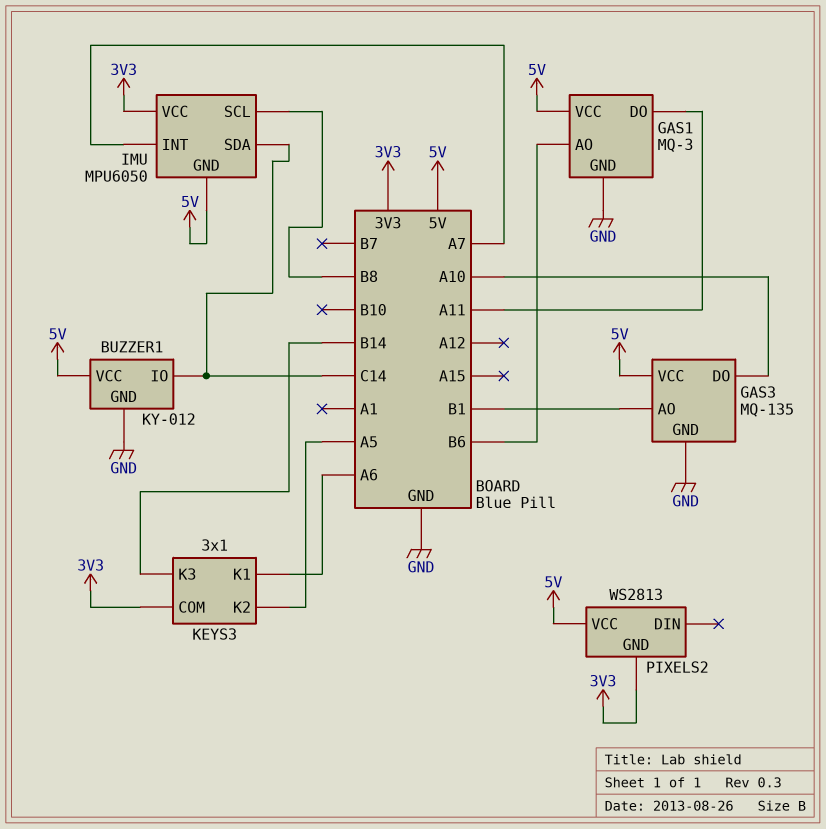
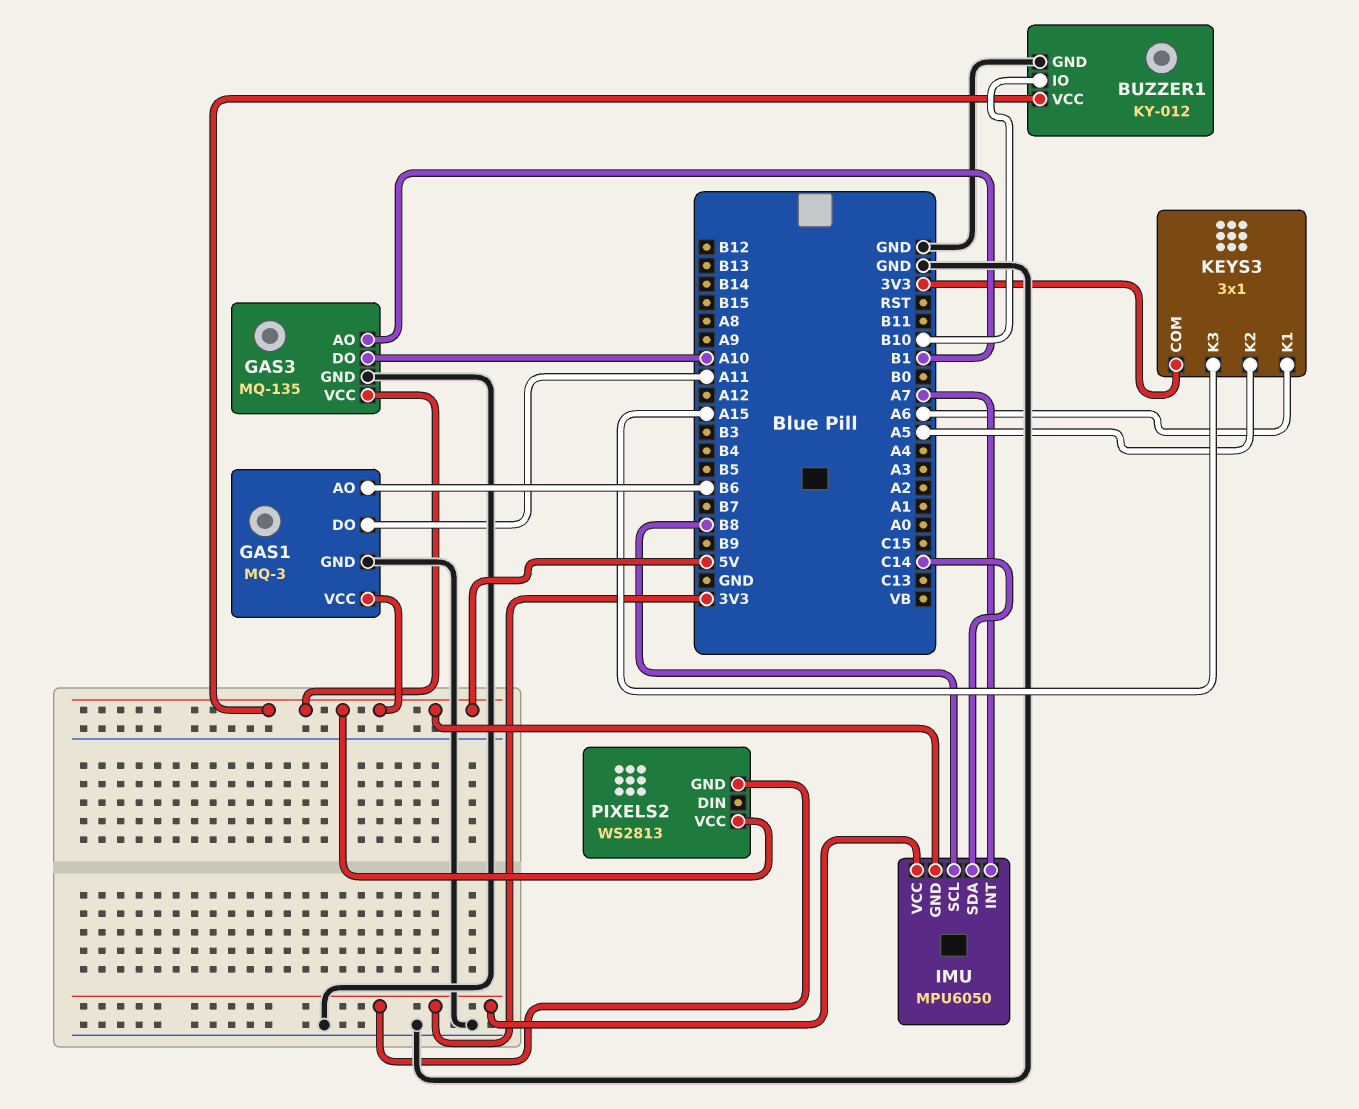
BUZZER1 pin IO: C14 -> B10
KEYS3 pin K3: B14 -> A15

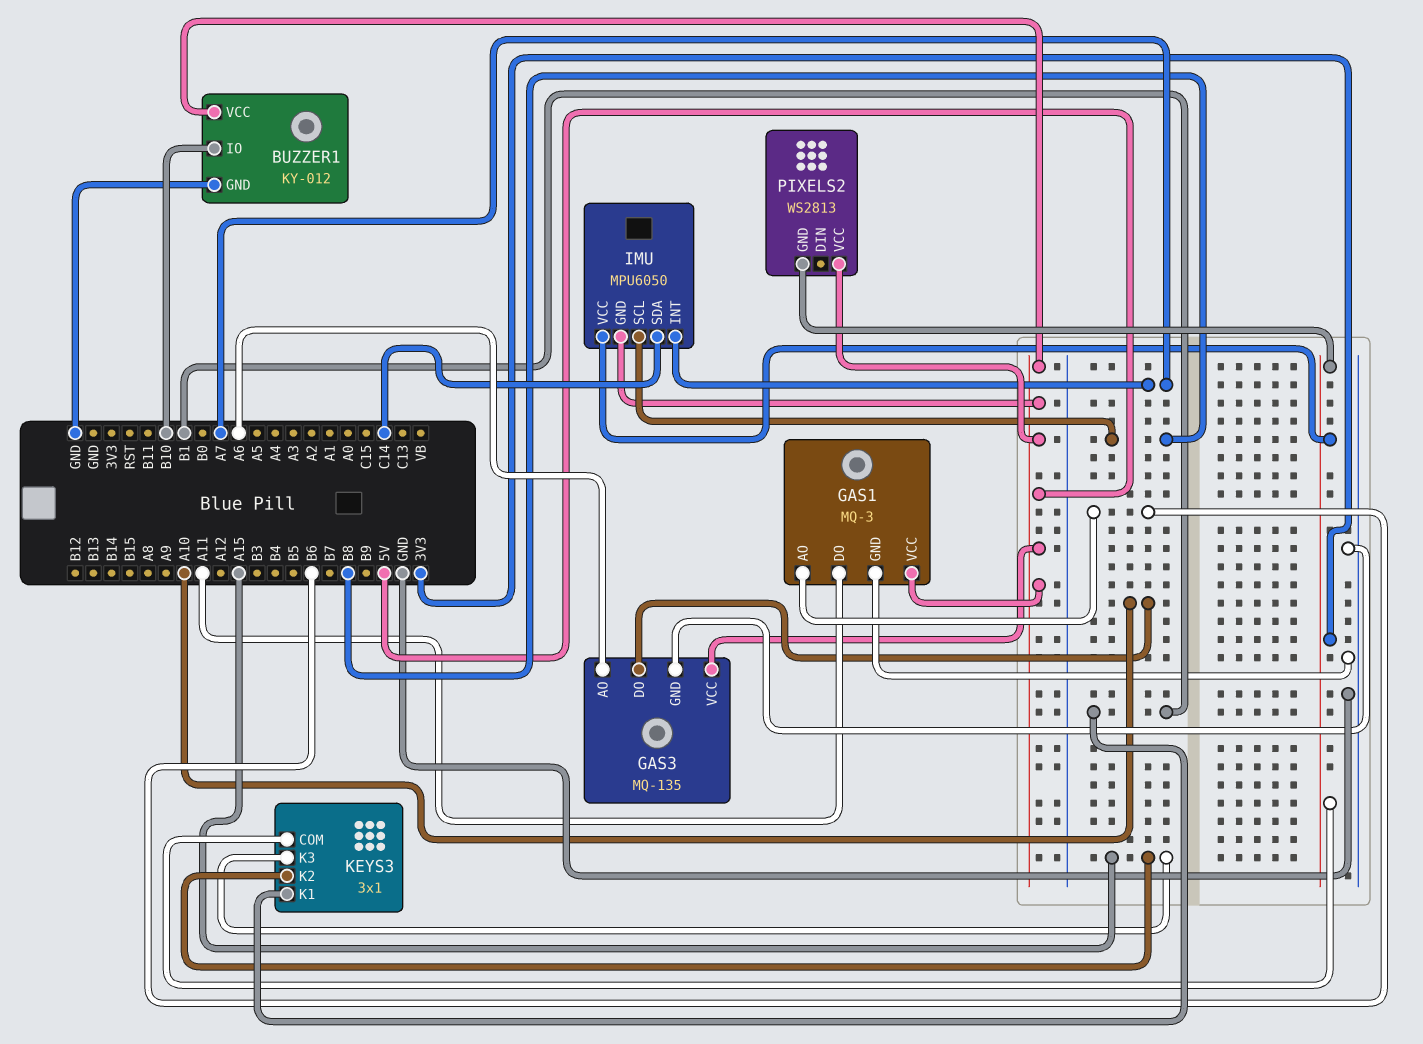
GAS3 pin AO: B1 -> A6
KEYS3 pin K1: A6 -> B1
KEYS3 pin K2: A5 -> A15

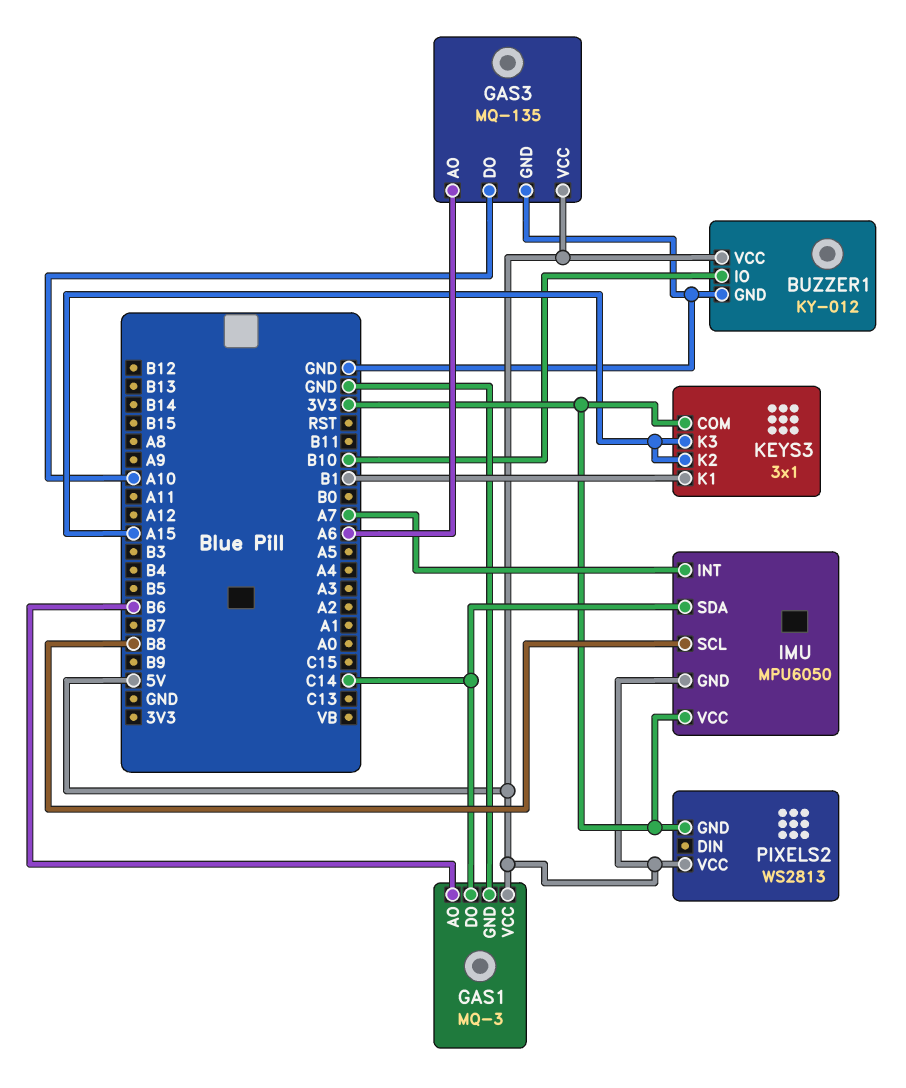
GAS1 pin DO: A11 -> C14

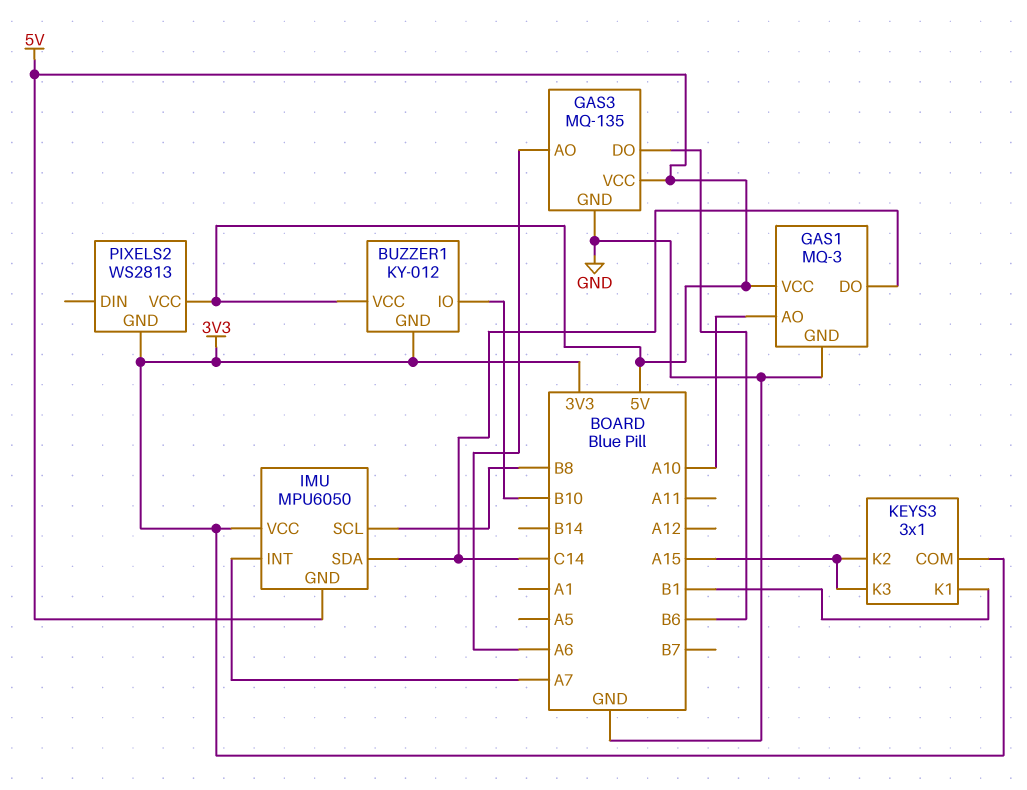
BUZZER1 pin GND: GND -> 3V3
GAS1 pin AO: B6 -> A10
GAS3 pin DO: A10 -> B6

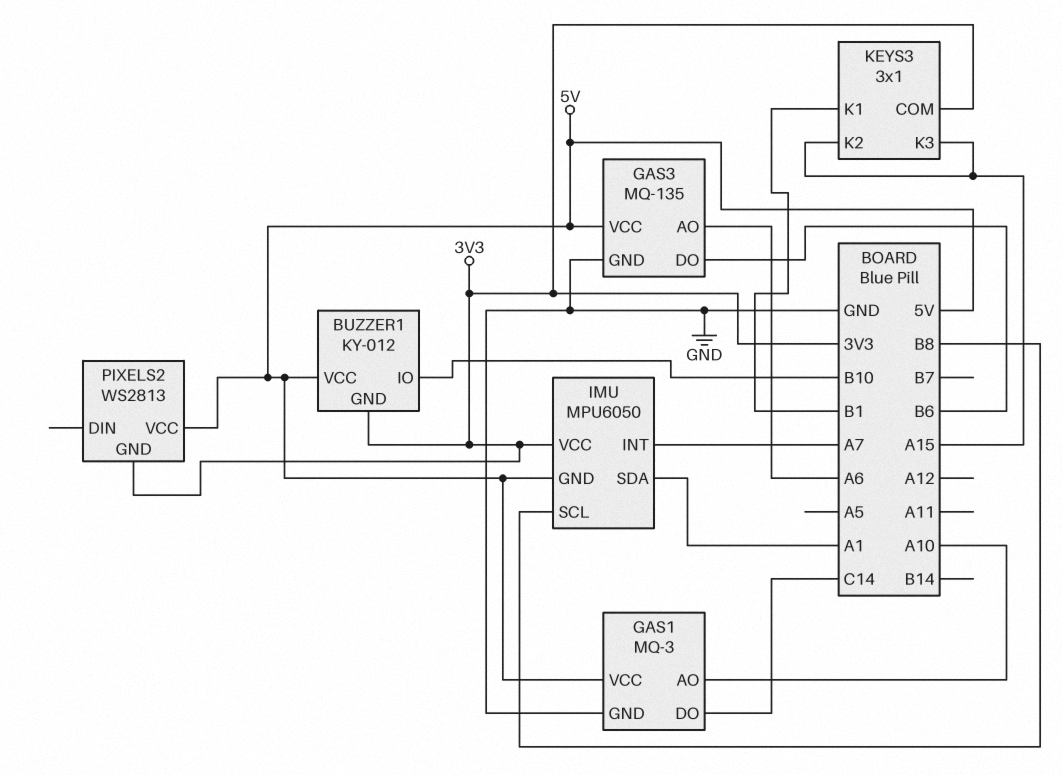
IMU pin SDA: C14 -> A1

